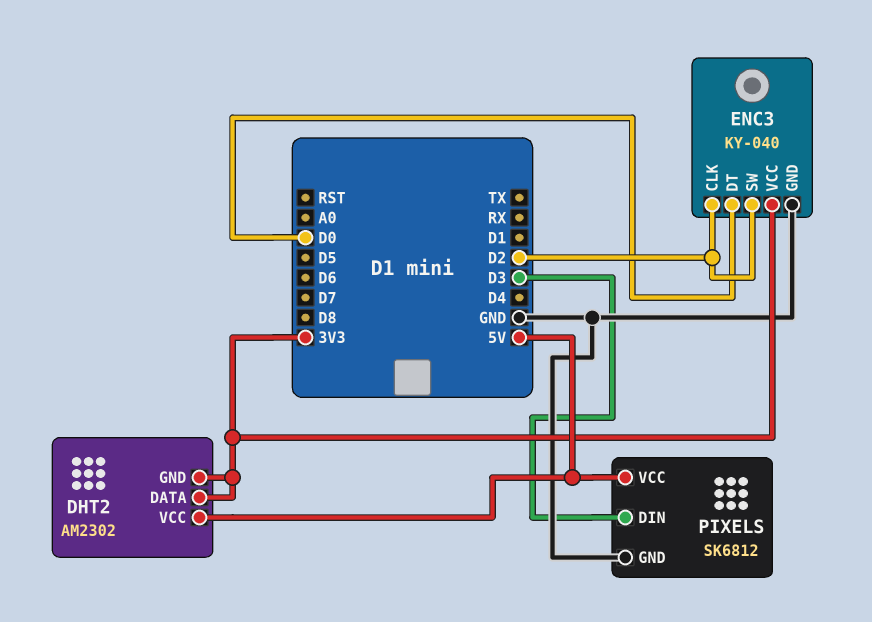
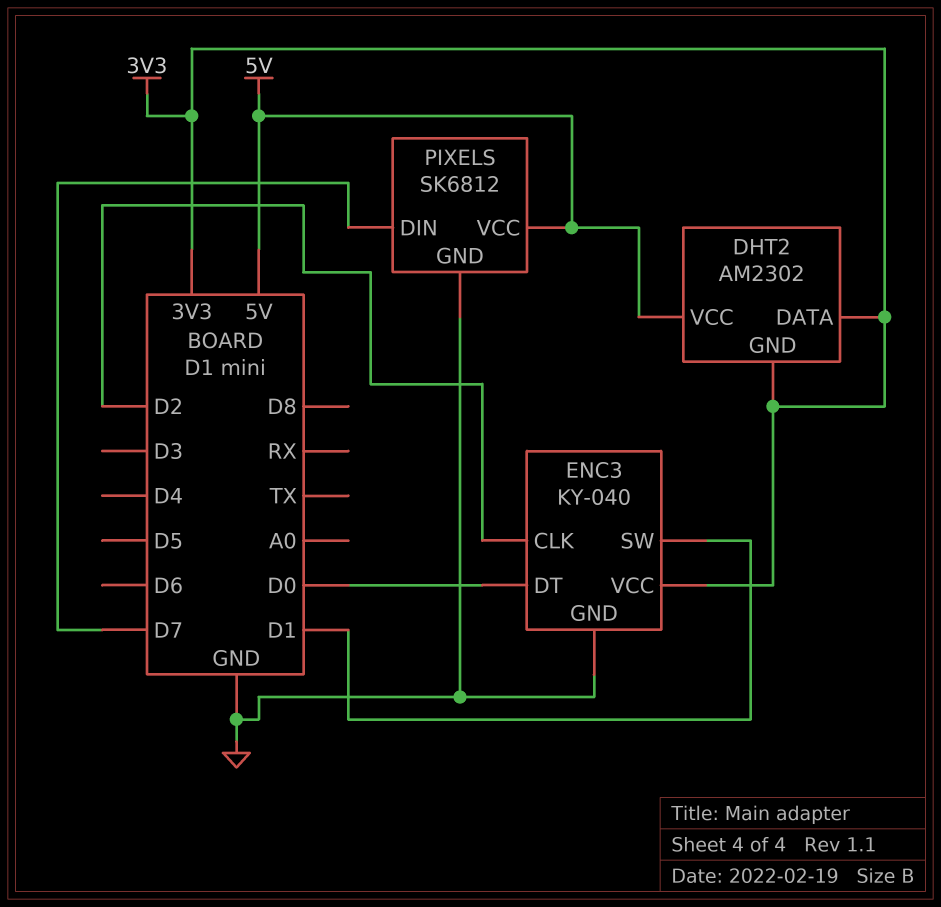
ENC3 pin SW: D2 -> D1
PIXELS pin DIN: D3 -> D7

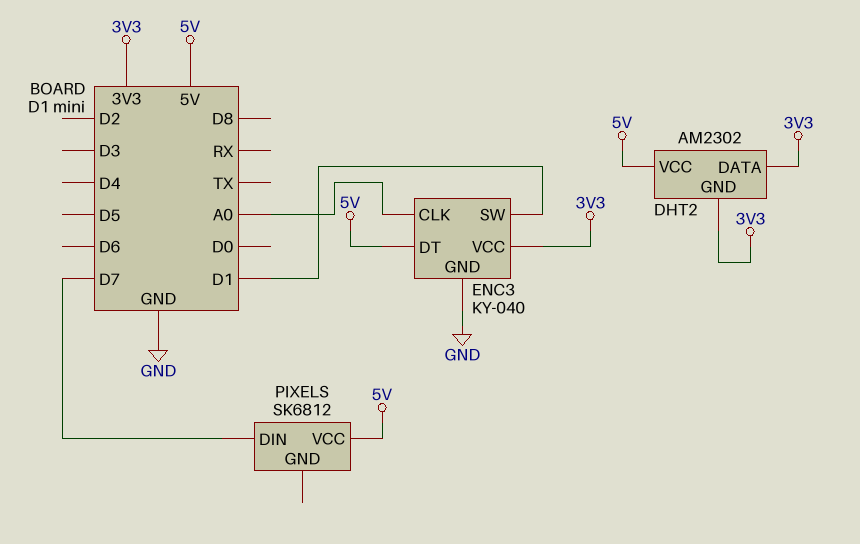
ENC3 pin CLK: D2 -> A0
ENC3 pin DT: D0 -> 5V
PIXELS pin GND: GND -> none

